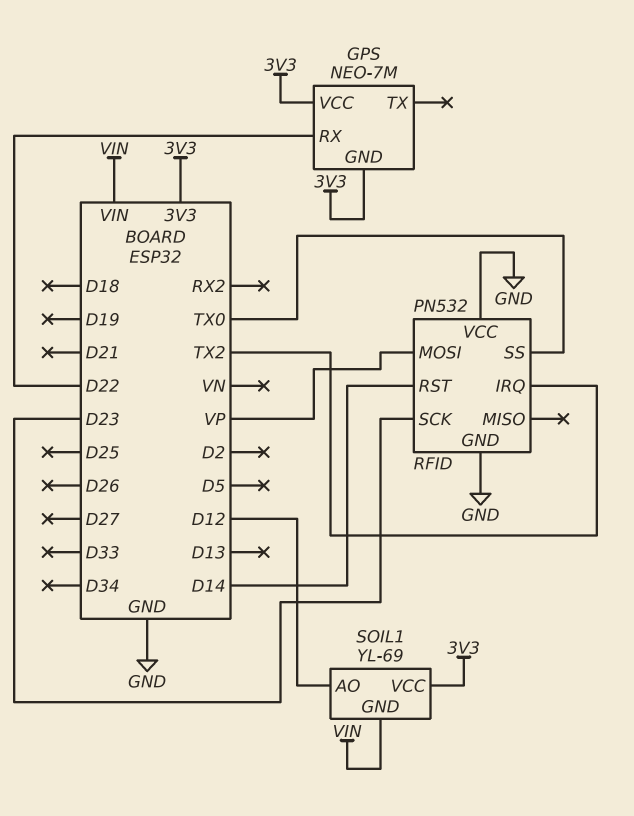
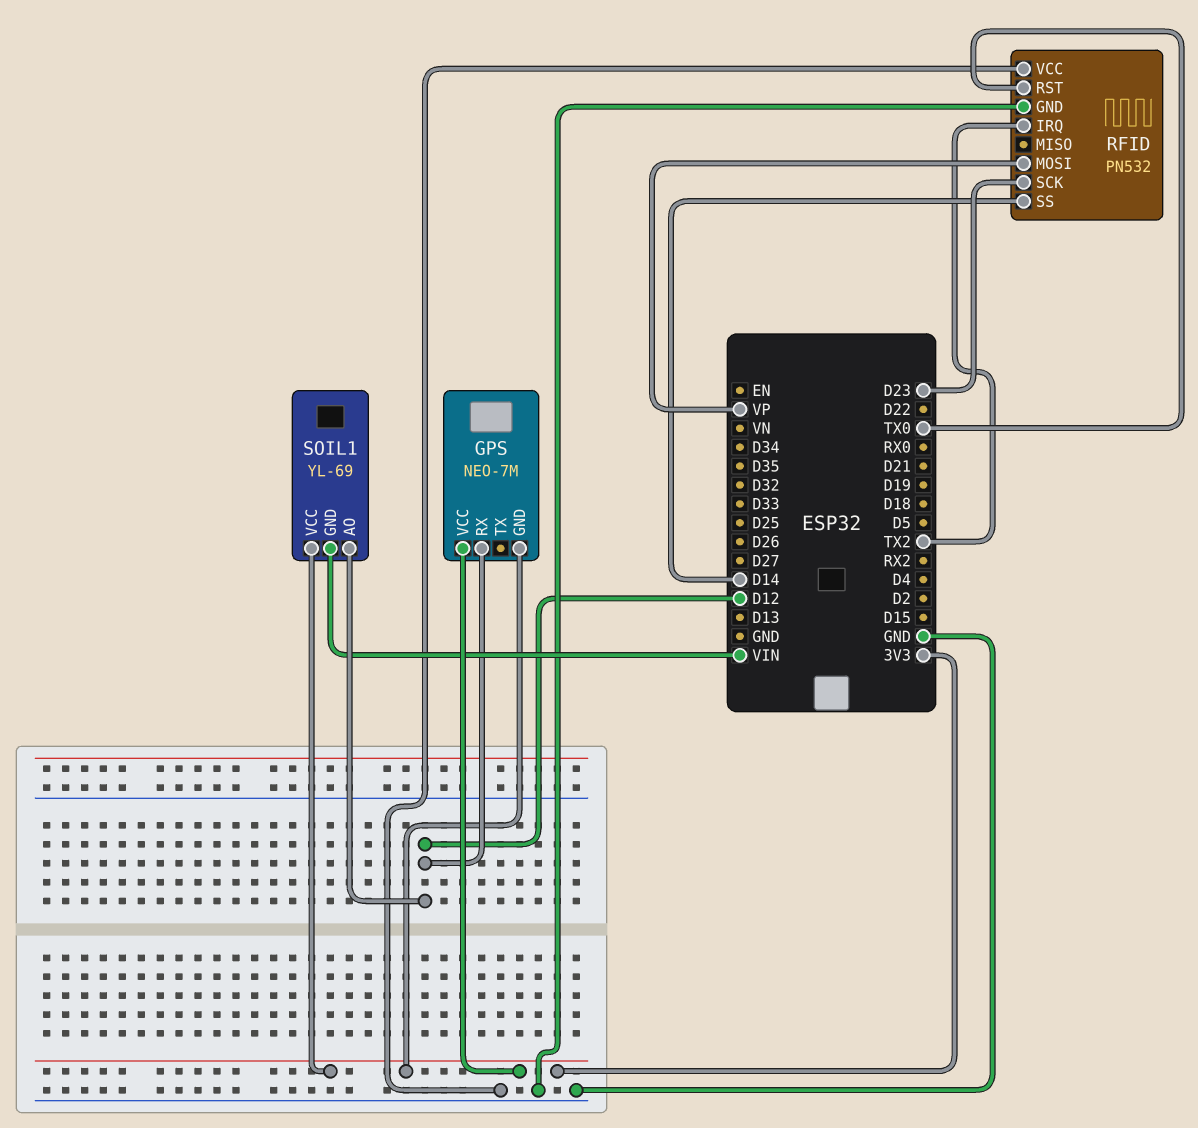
GPS pin RX: D22 -> D12
RFID pin RST: D14 -> TX0
RFID pin SS: TX0 -> D14

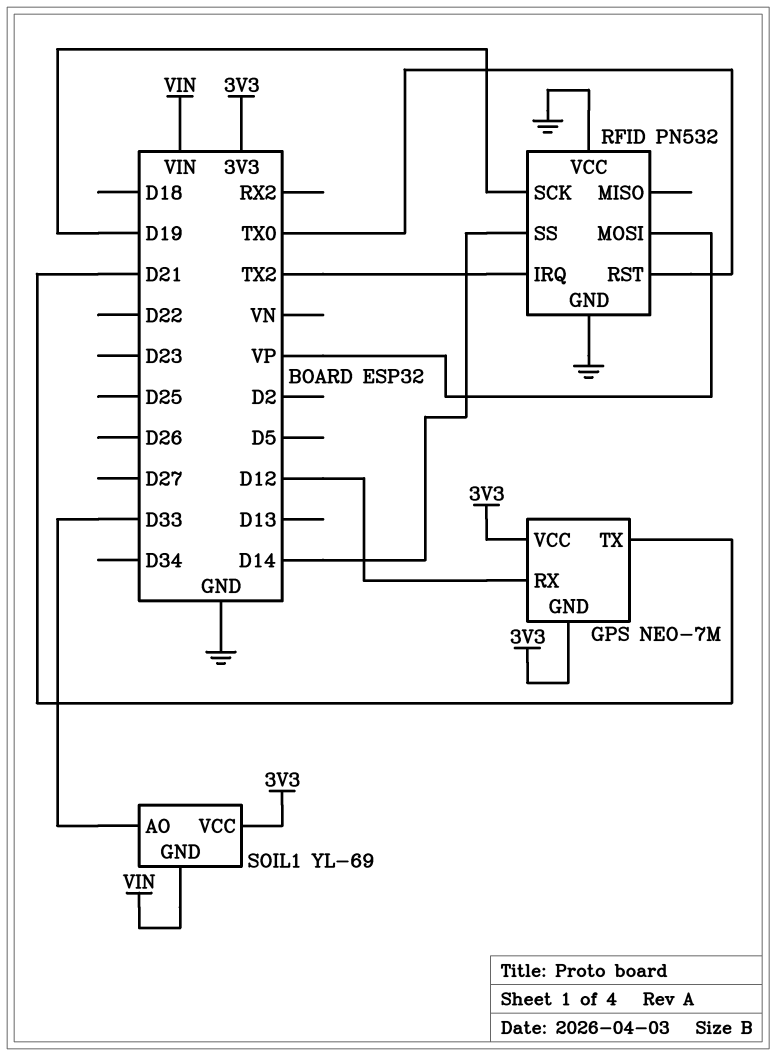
GPS pin TX: none -> D21
RFID pin SCK: D23 -> D19
SOIL1 pin AO: D12 -> D33

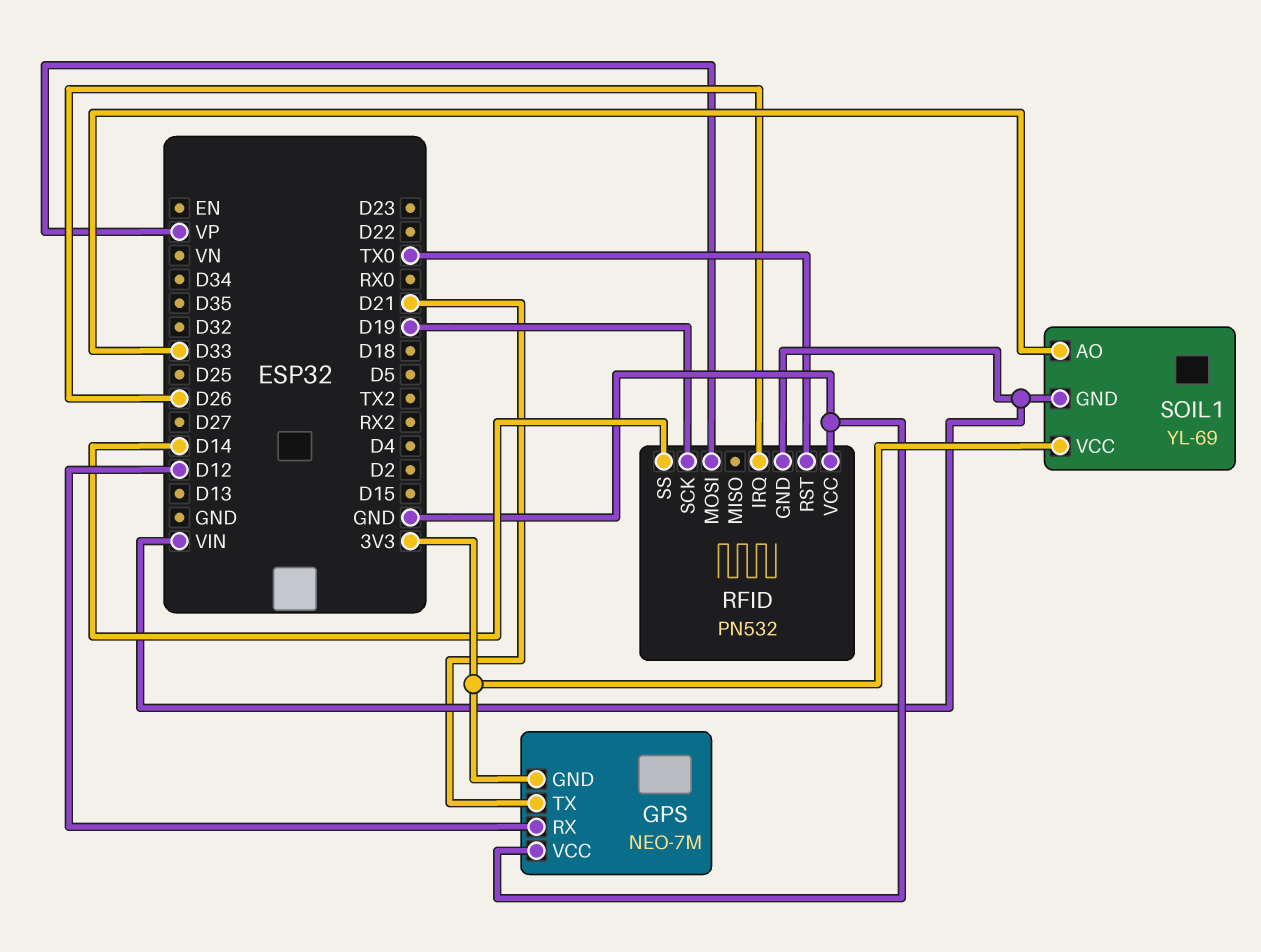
GPS pin VCC: 3V3 -> GND
RFID pin GND: GND -> VIN
RFID pin IRQ: TX2 -> D26

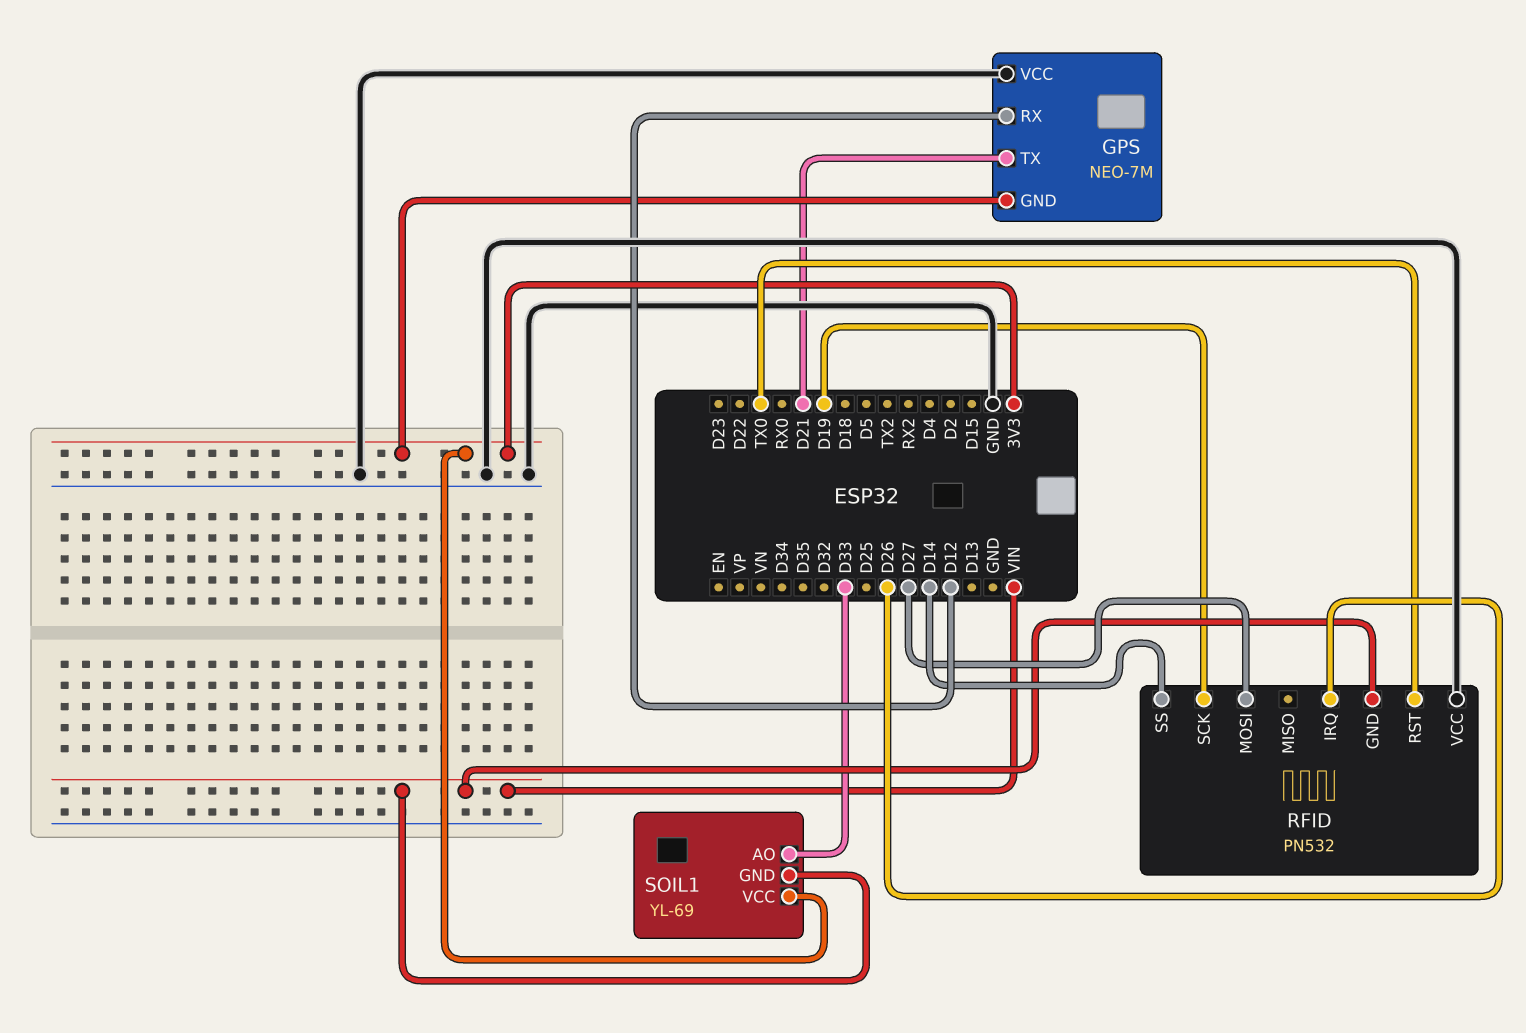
RFID pin MOSI: VP -> D27

